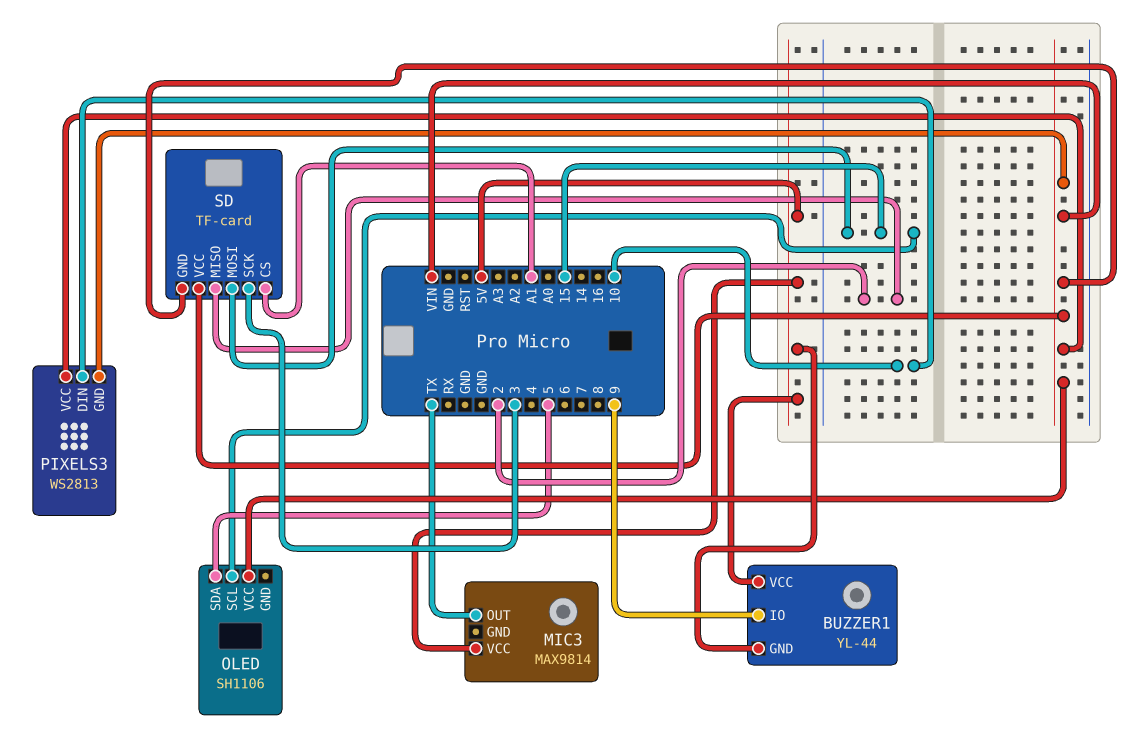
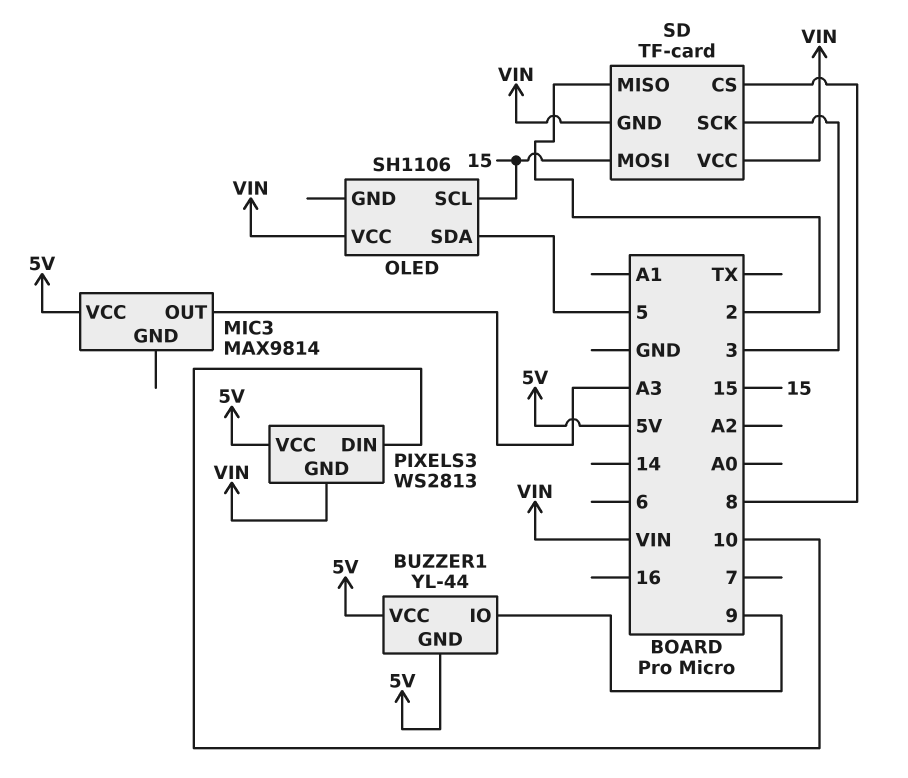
MIC3 pin OUT: TX -> A3
PIXELS3 pin VCC: VIN -> 5V
SD pin CS: A1 -> 8

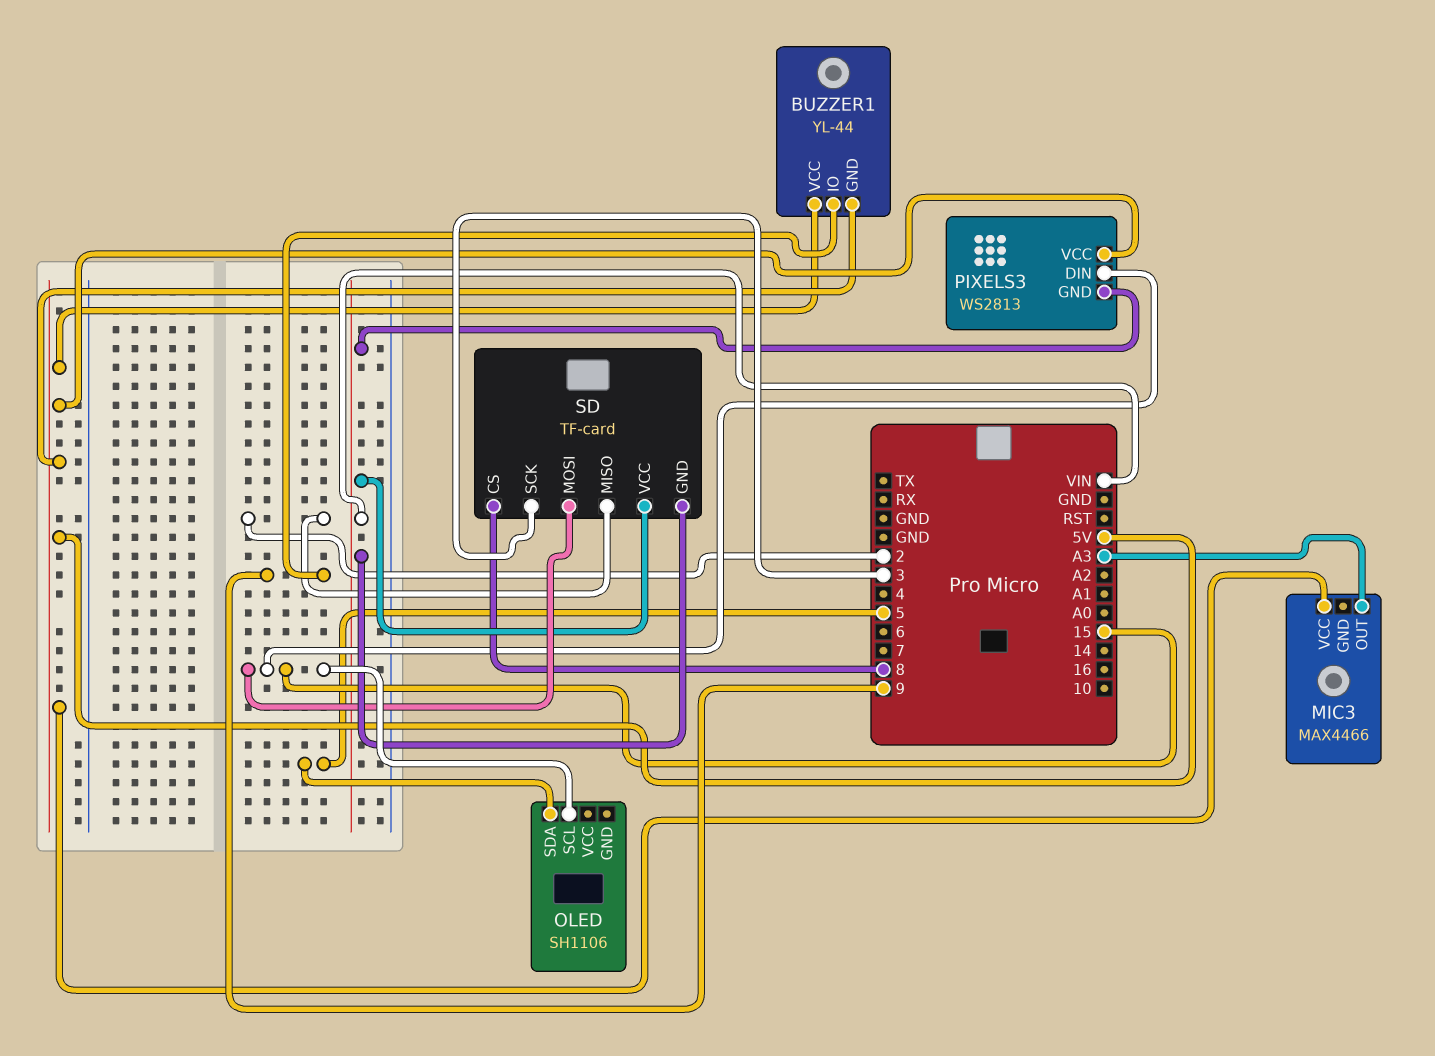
MIC3: MAX9814 -> MAX4466
OLED pin VCC: VIN -> none
PIXELS3 pin DIN: 10 -> 15

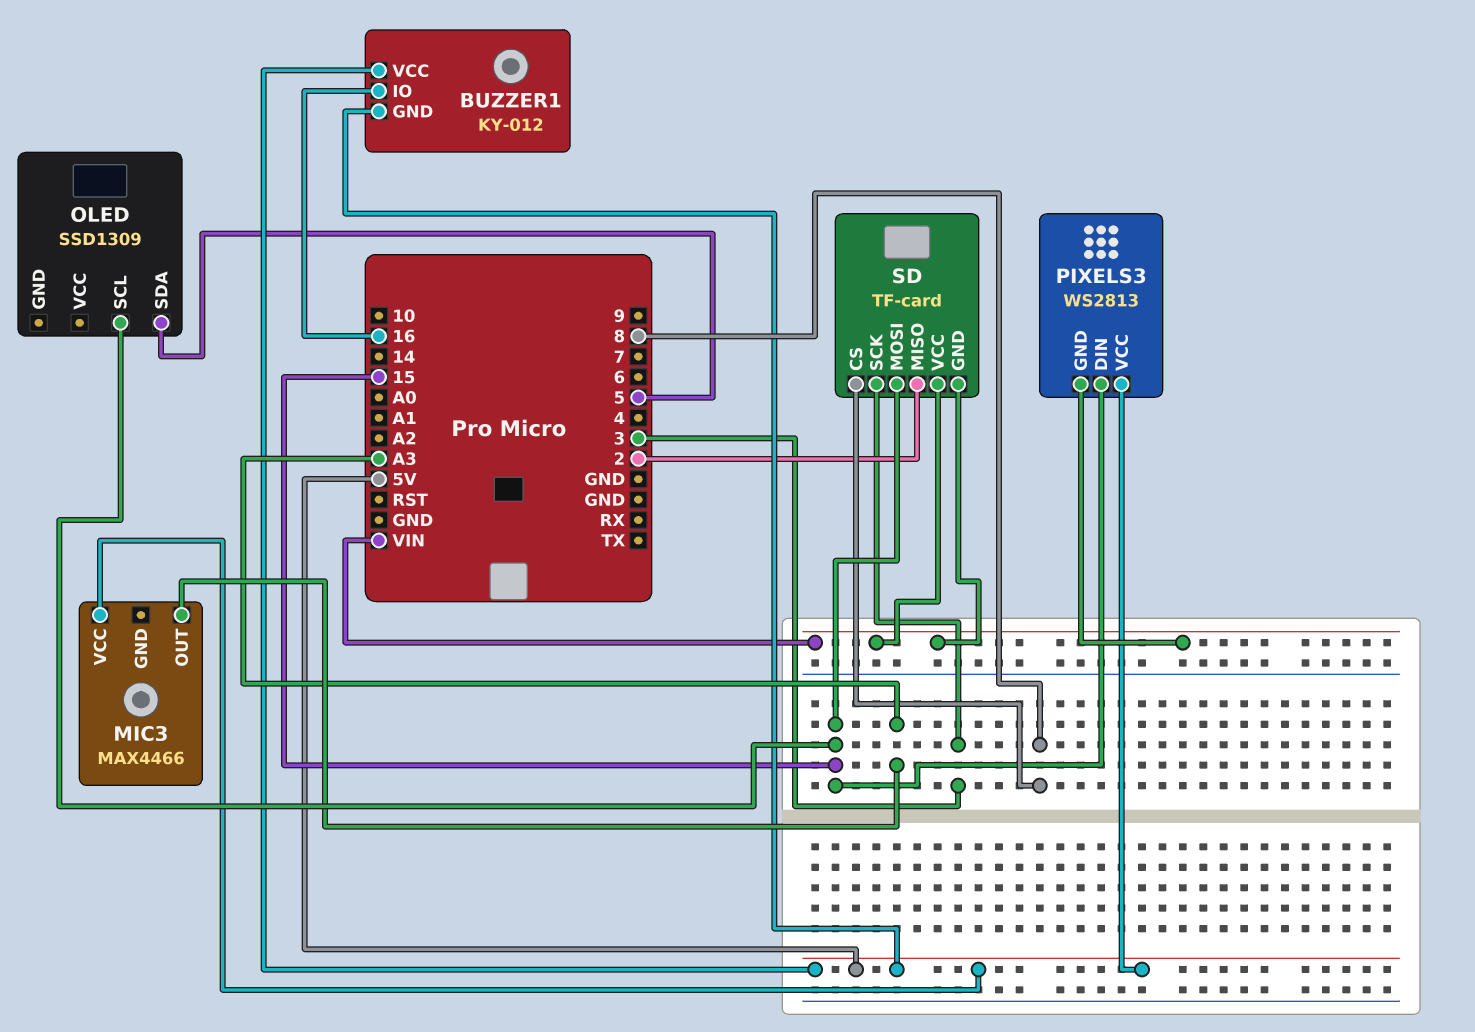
BUZZER1: YL-44 -> KY-012
BUZZER1 pin IO: 9 -> 16
OLED: SH1106 -> SSD1309

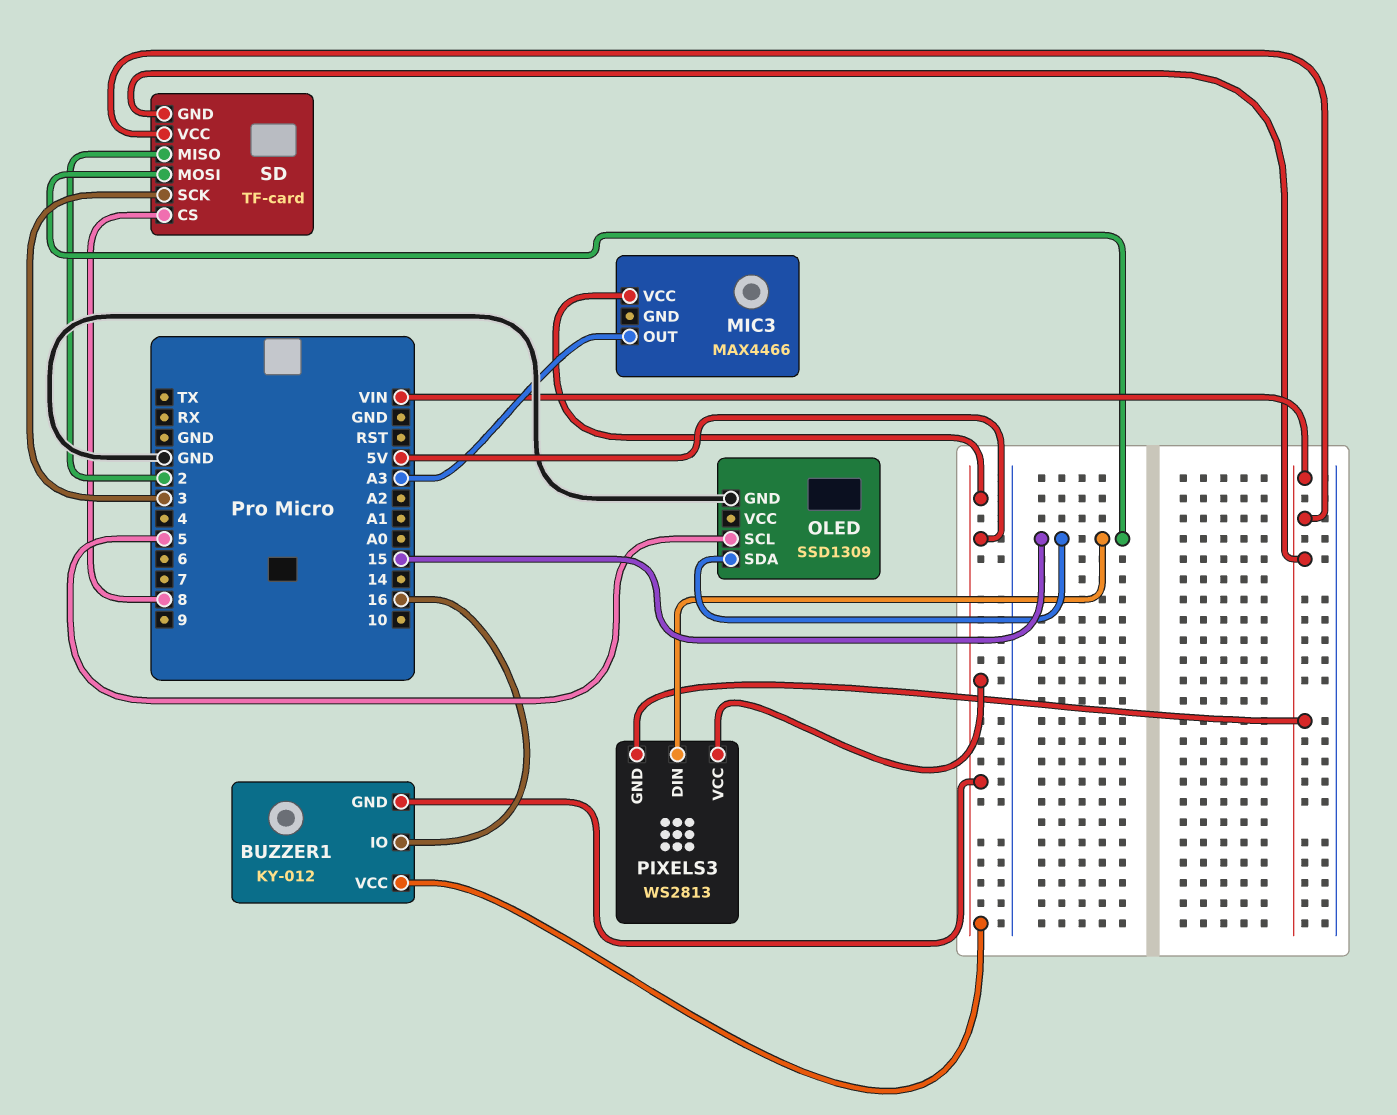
OLED pin GND: none -> GND
OLED pin SCL: 15 -> 5
OLED pin SDA: 5 -> 15

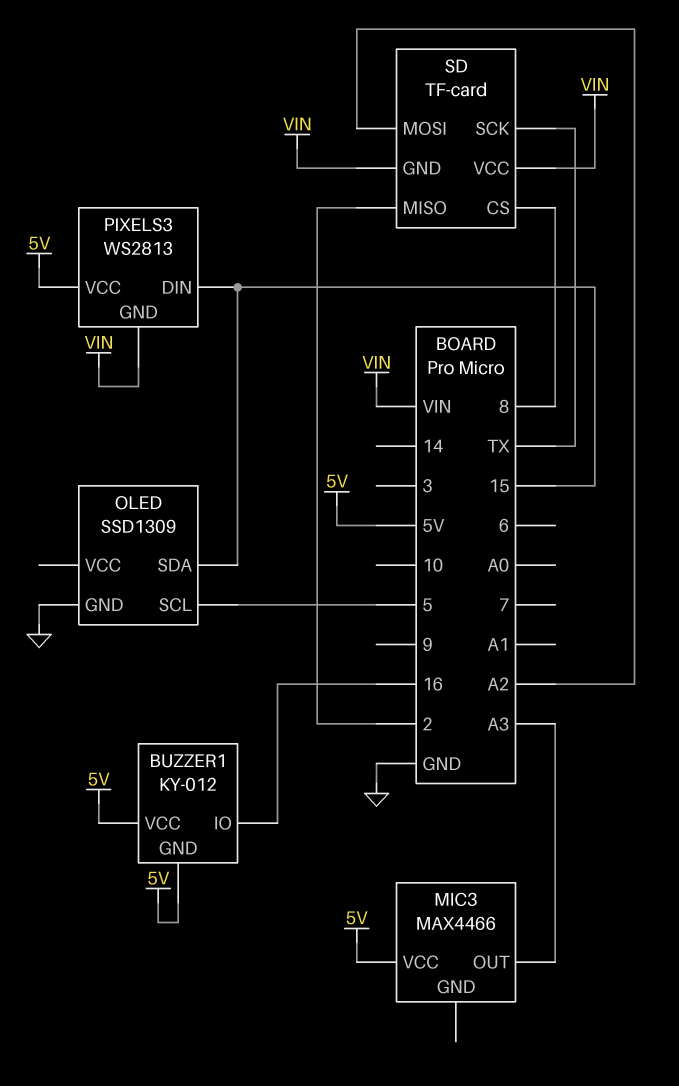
SD pin MOSI: 15 -> A2
SD pin SCK: 3 -> TX

